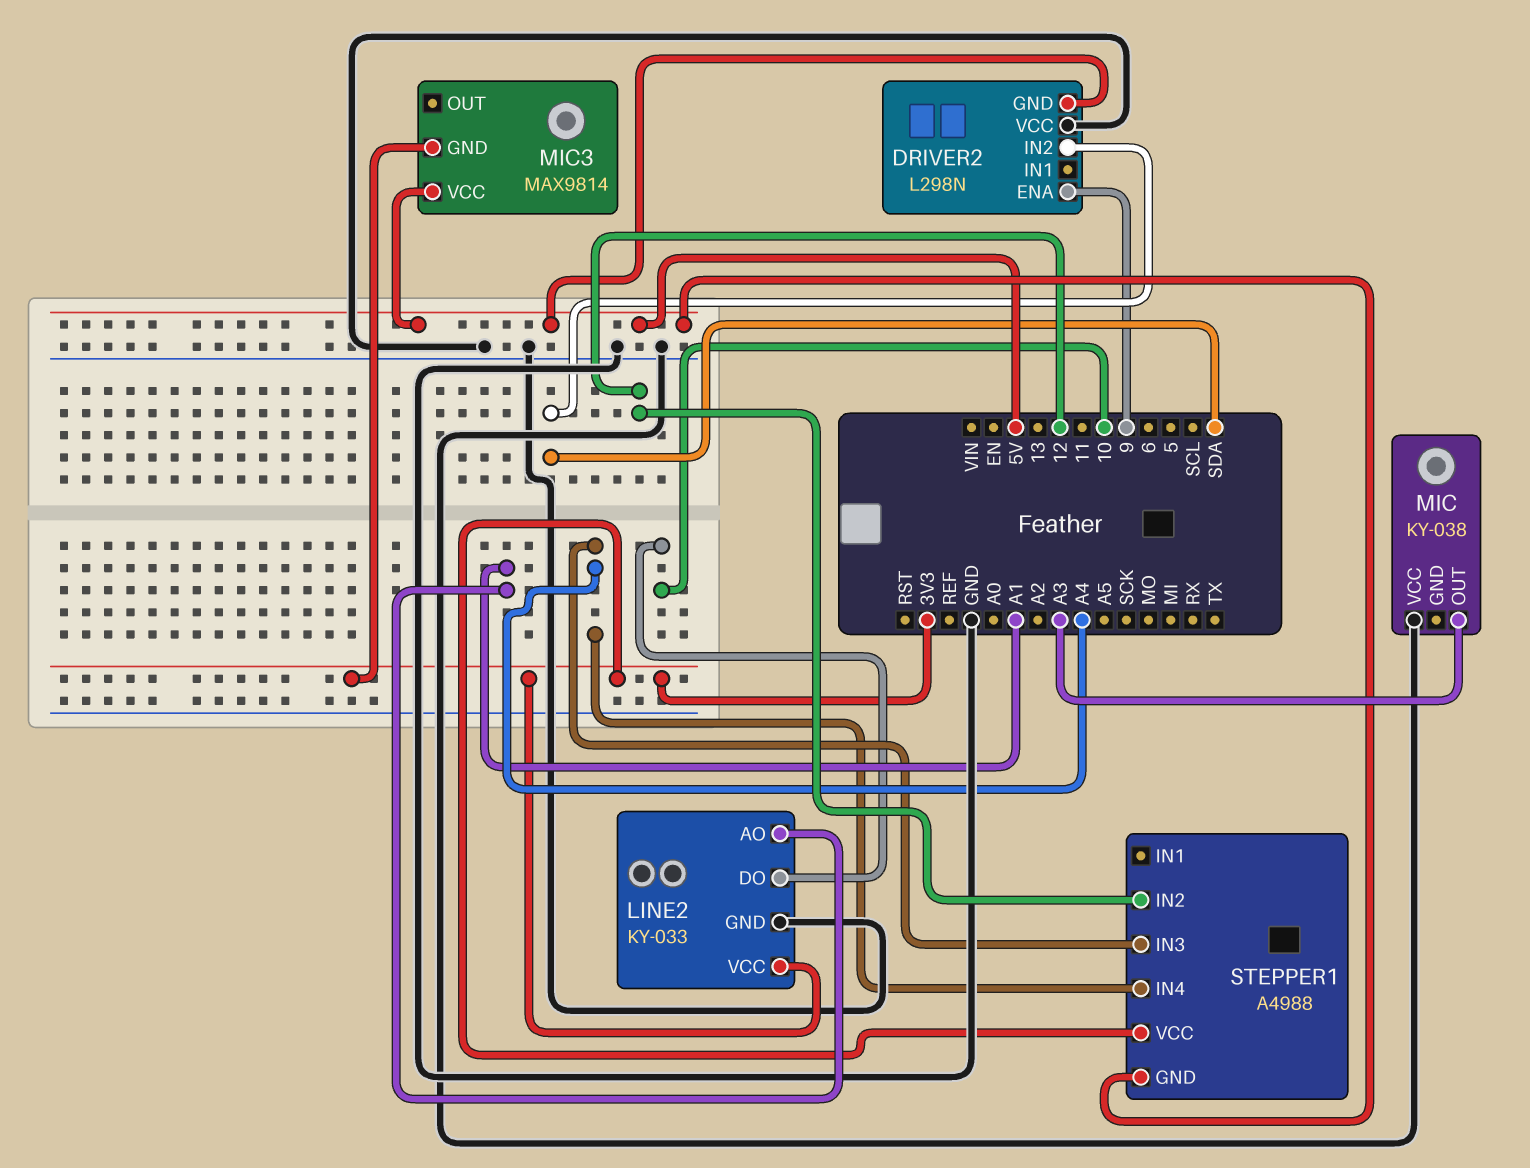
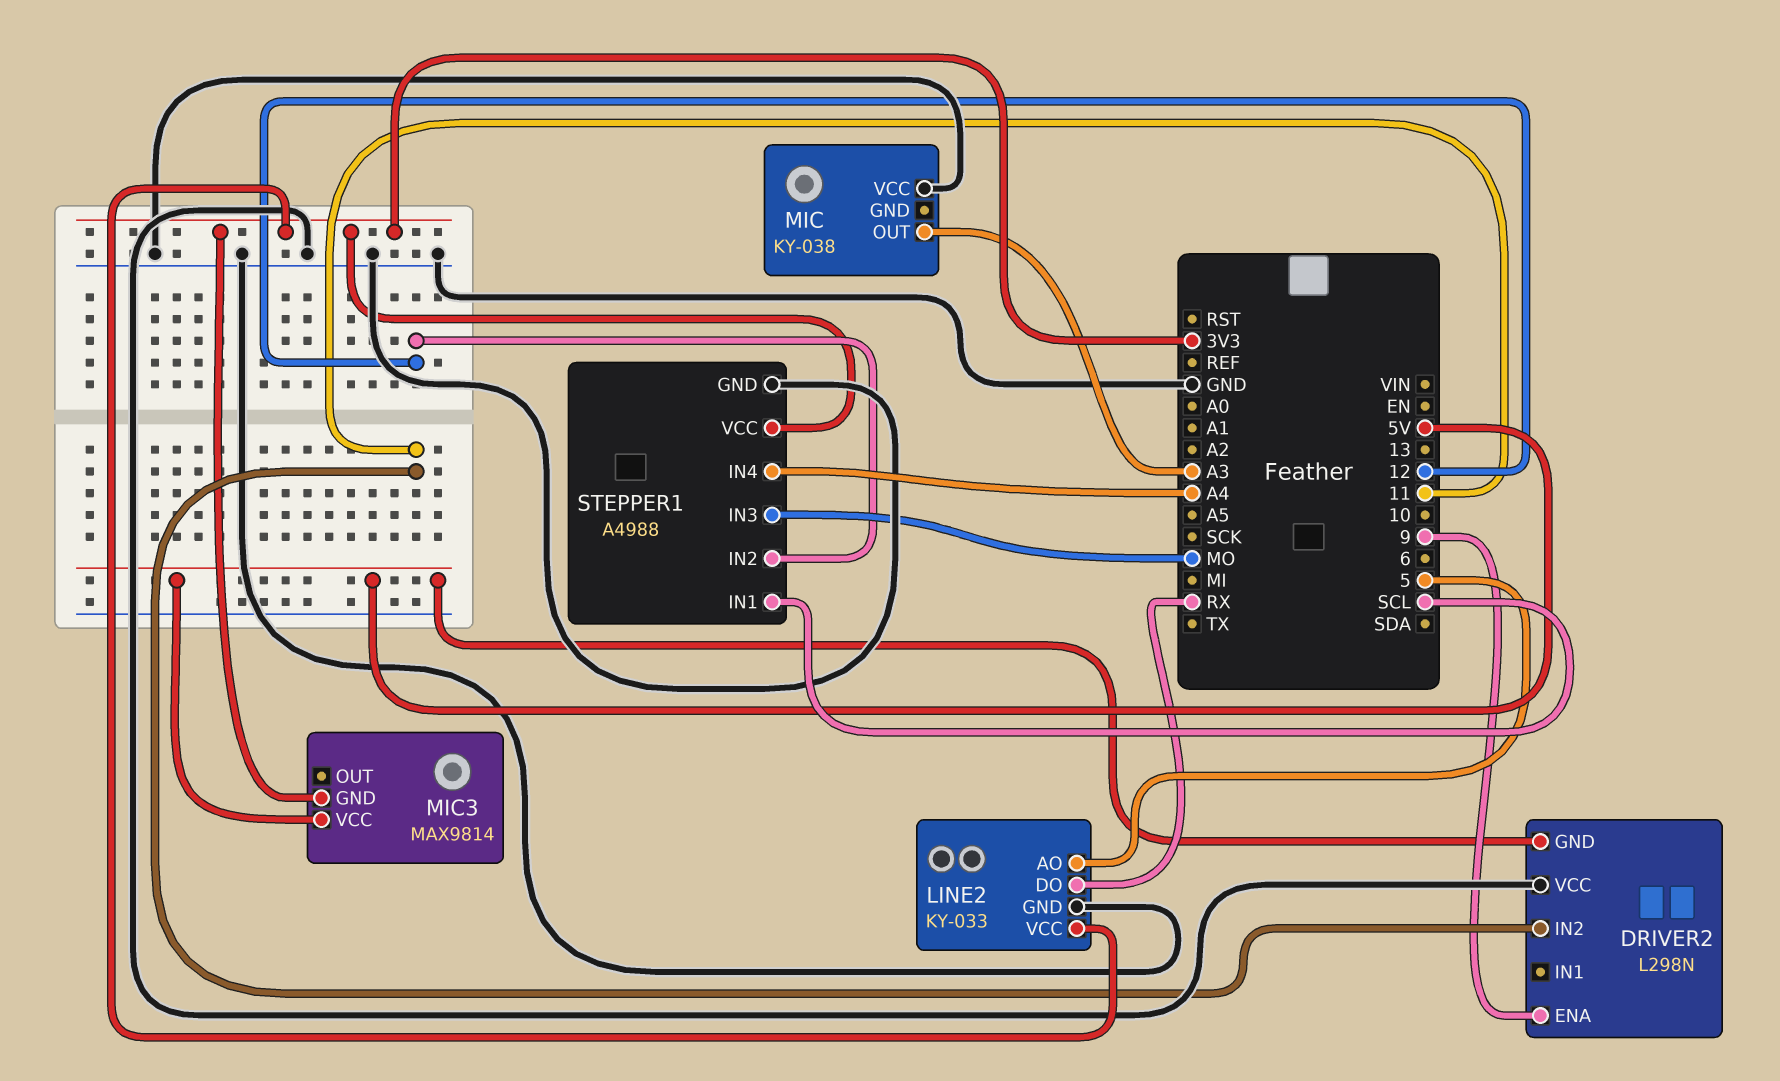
DRIVER2 pin IN2: SDA -> 11
LINE2 pin AO: A1 -> 5
LINE2 pin DO: 10 -> RX
STEPPER1 pin GND: 5V -> GND
STEPPER1 pin IN1: none -> SCL
STEPPER1 pin IN3: A4 -> MO

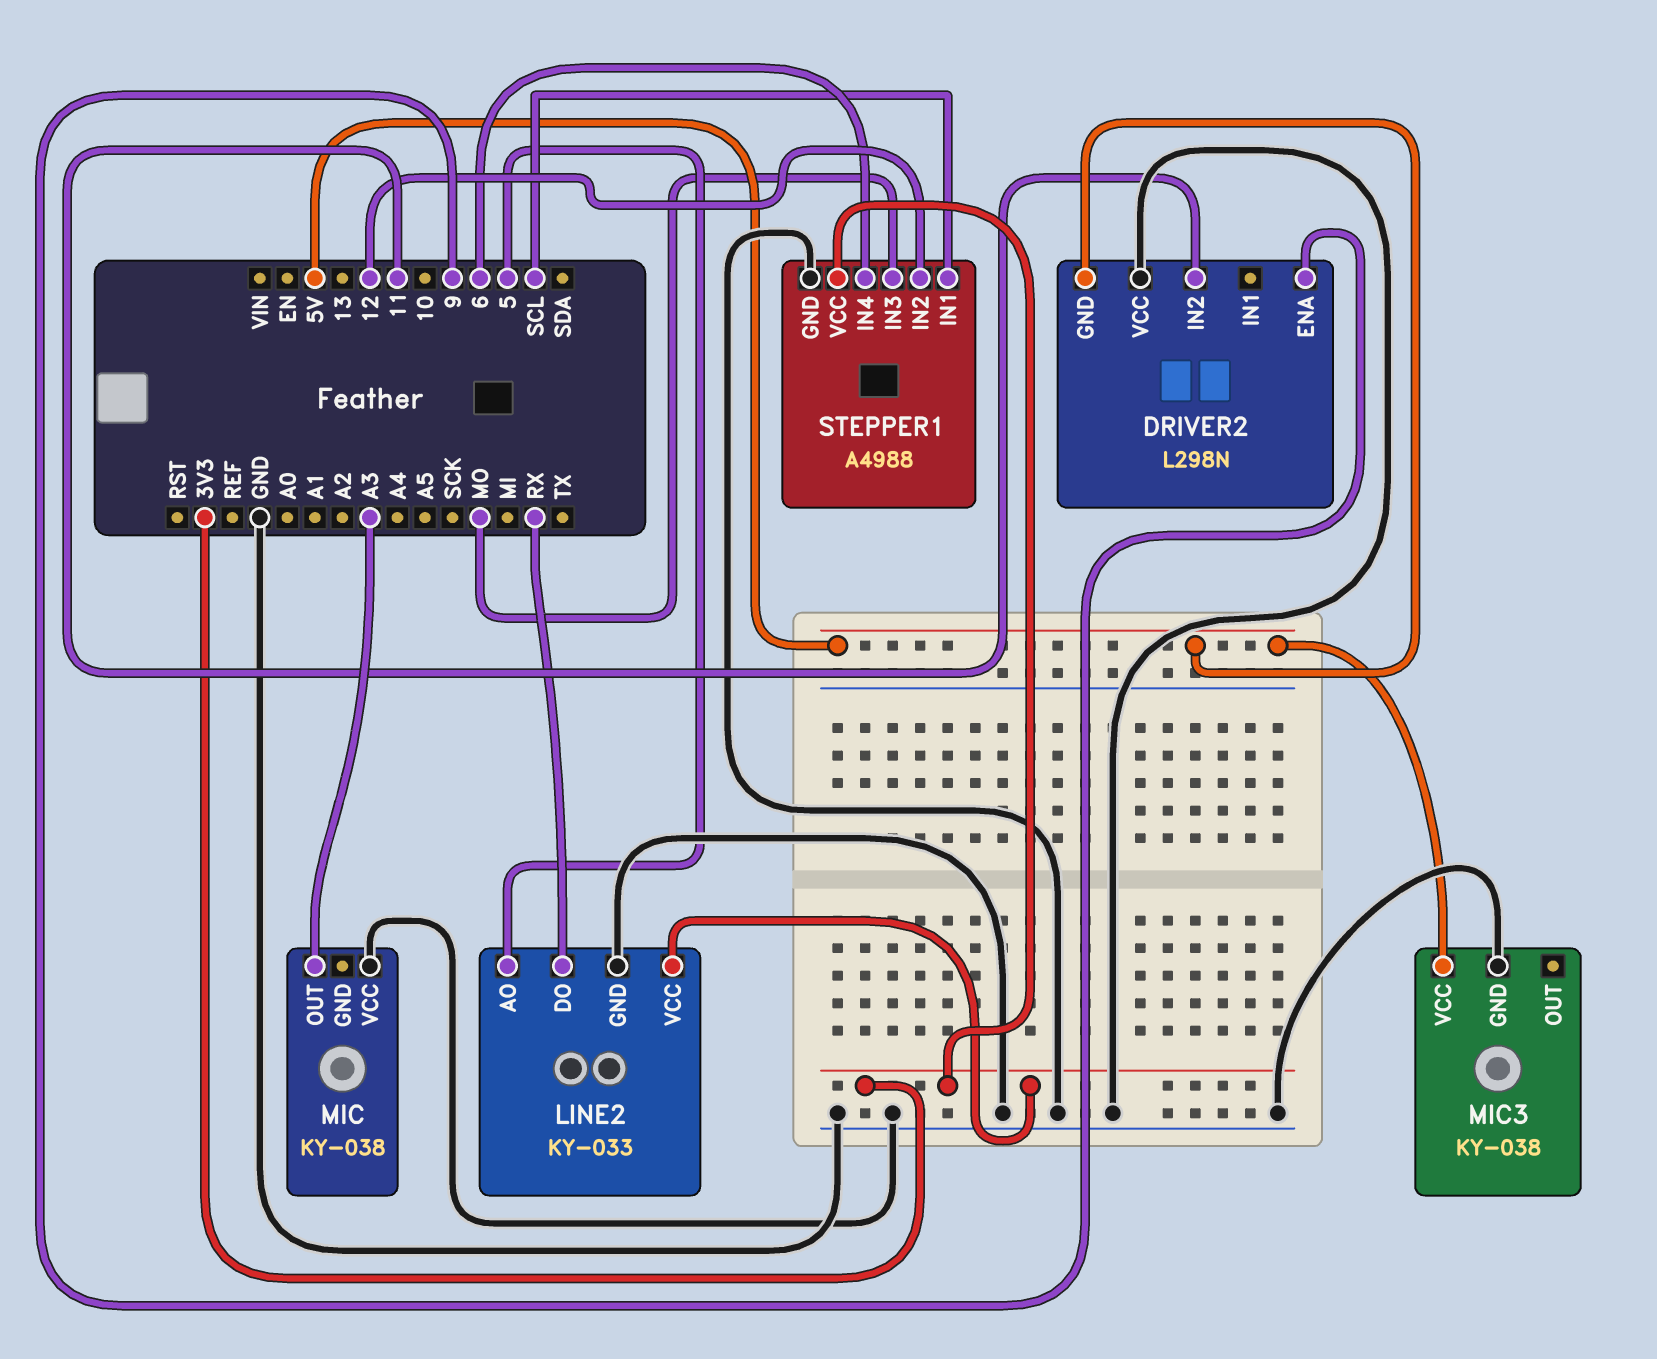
MIC3: MAX9814 -> KY-038
MIC3 pin GND: 3V3 -> GND
STEPPER1 pin IN4: A4 -> 6

